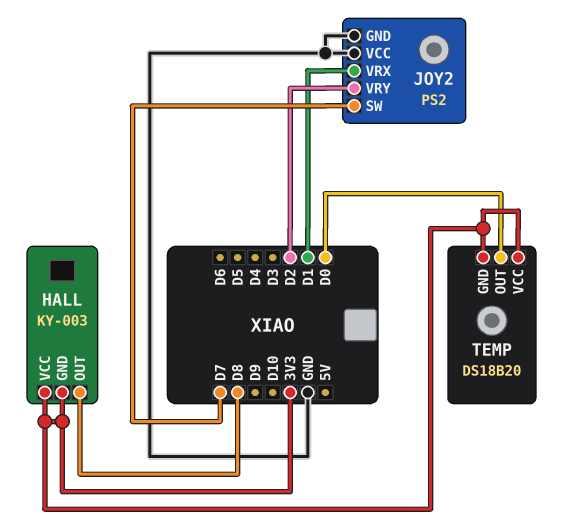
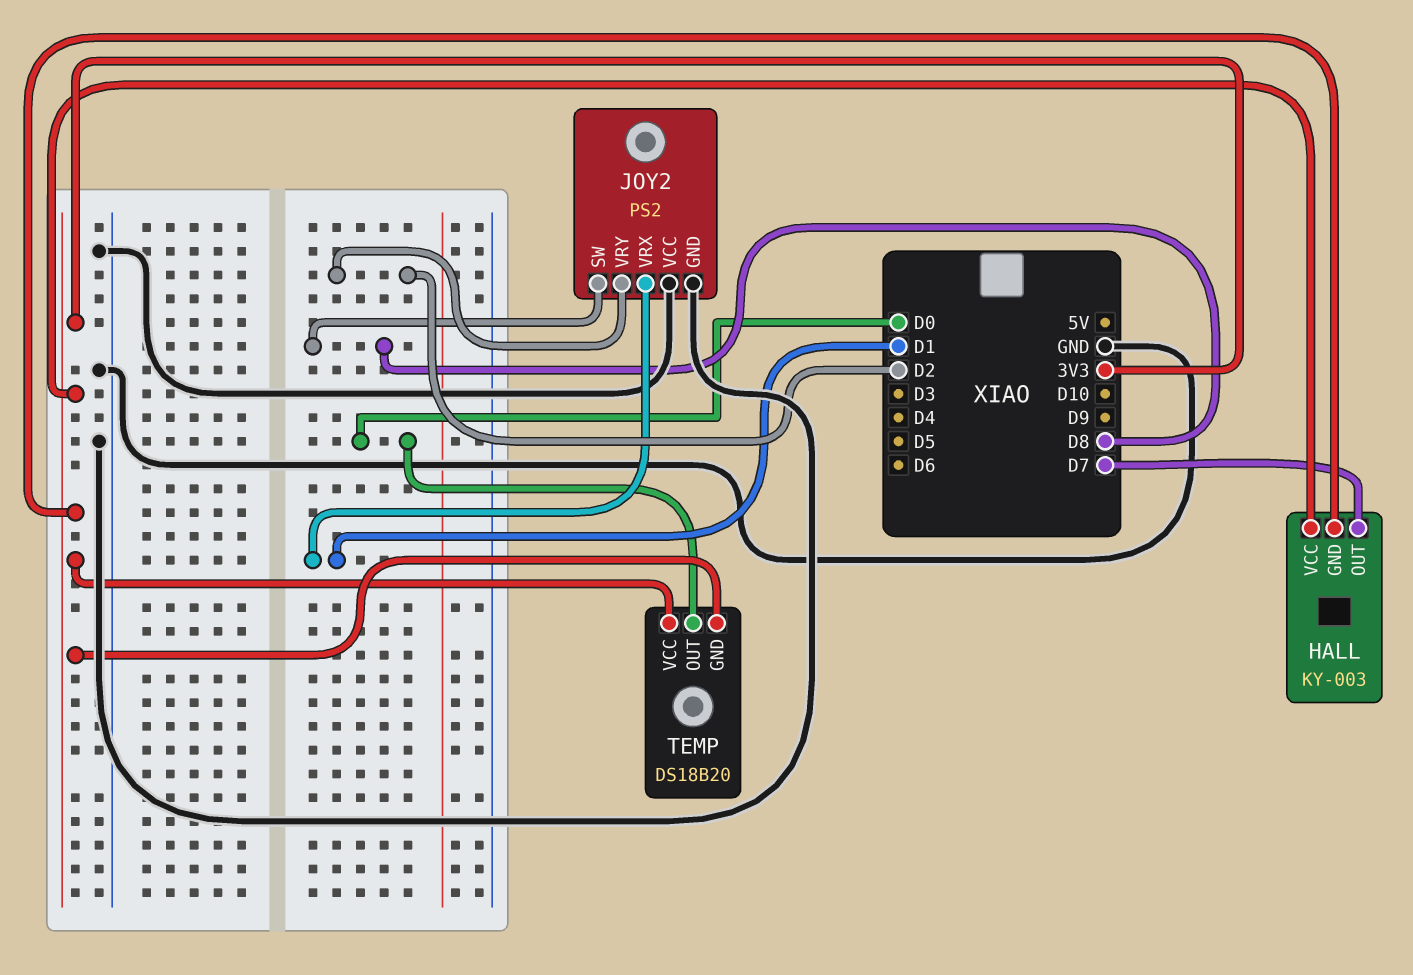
HALL pin OUT: D8 -> D7
JOY2 pin SW: D7 -> D8

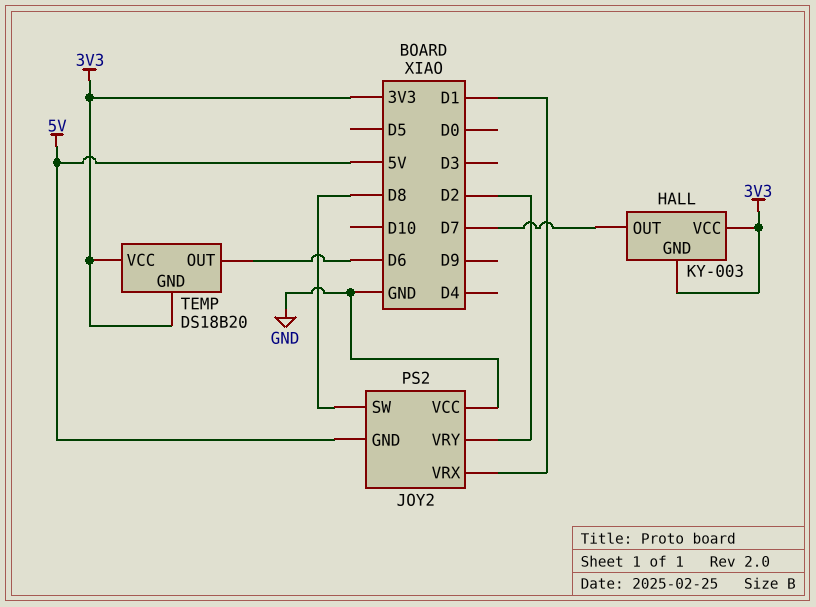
JOY2 pin GND: GND -> 5V
TEMP pin OUT: D0 -> D6

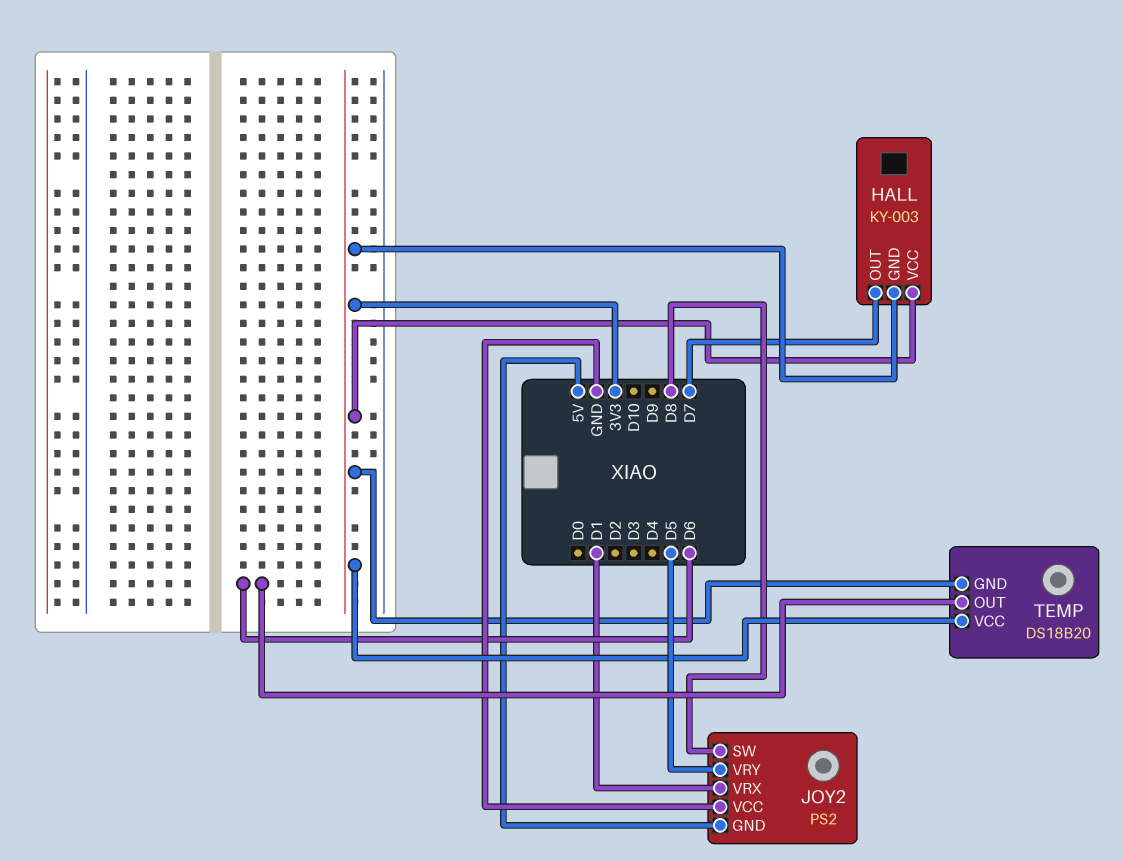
JOY2 pin VRY: D2 -> D5

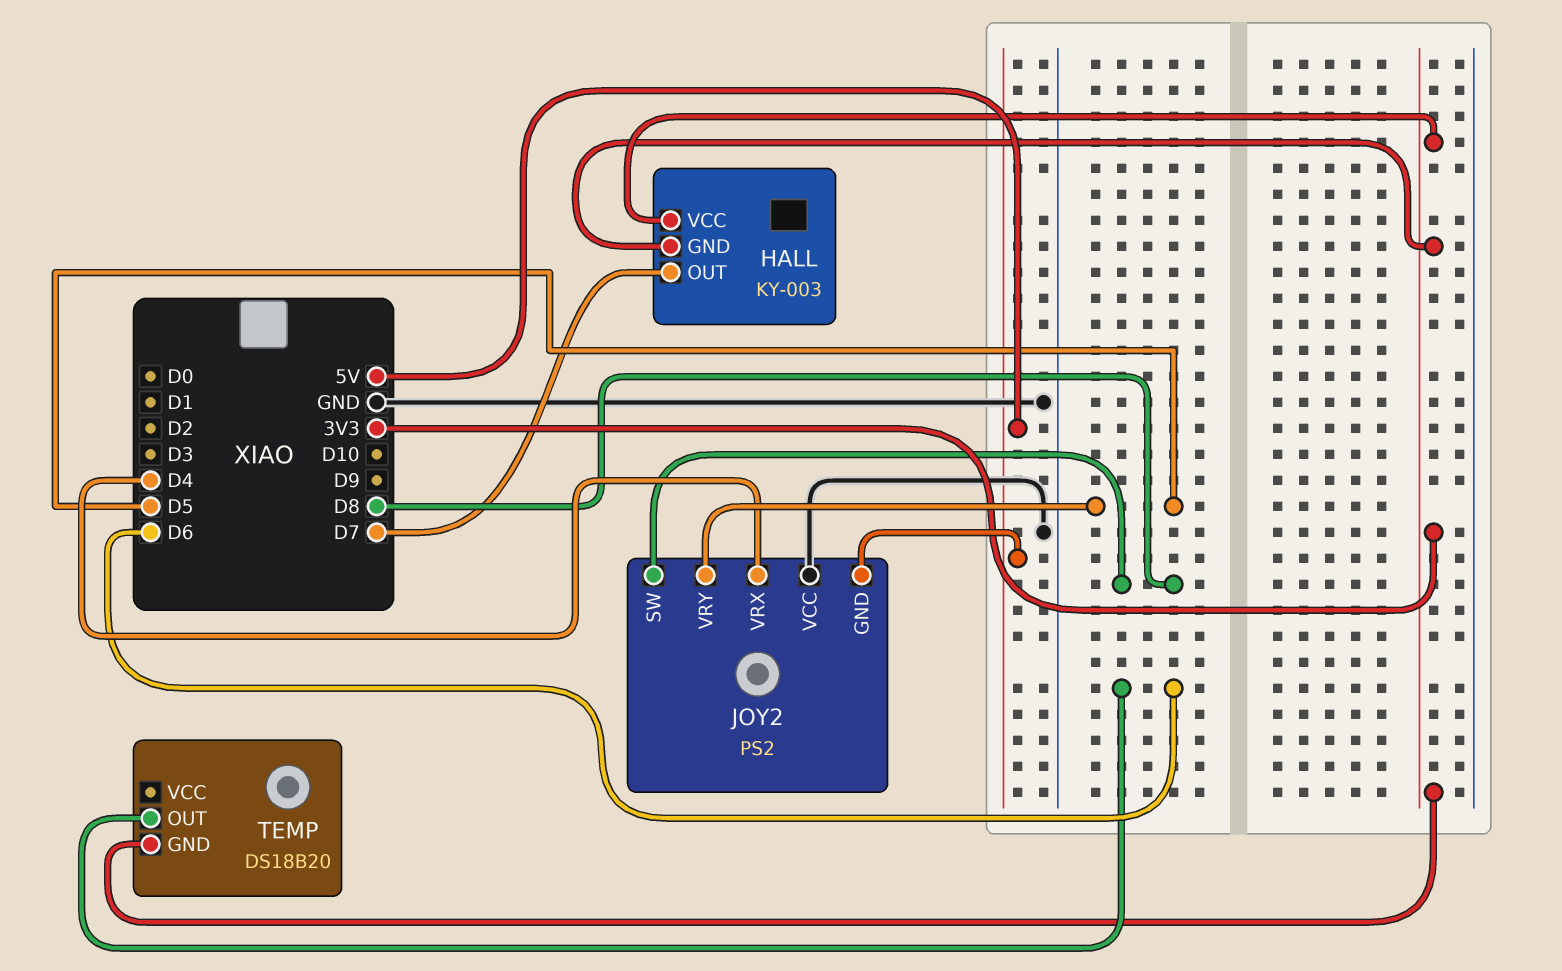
JOY2 pin VRX: D1 -> D4
TEMP pin VCC: 3V3 -> none

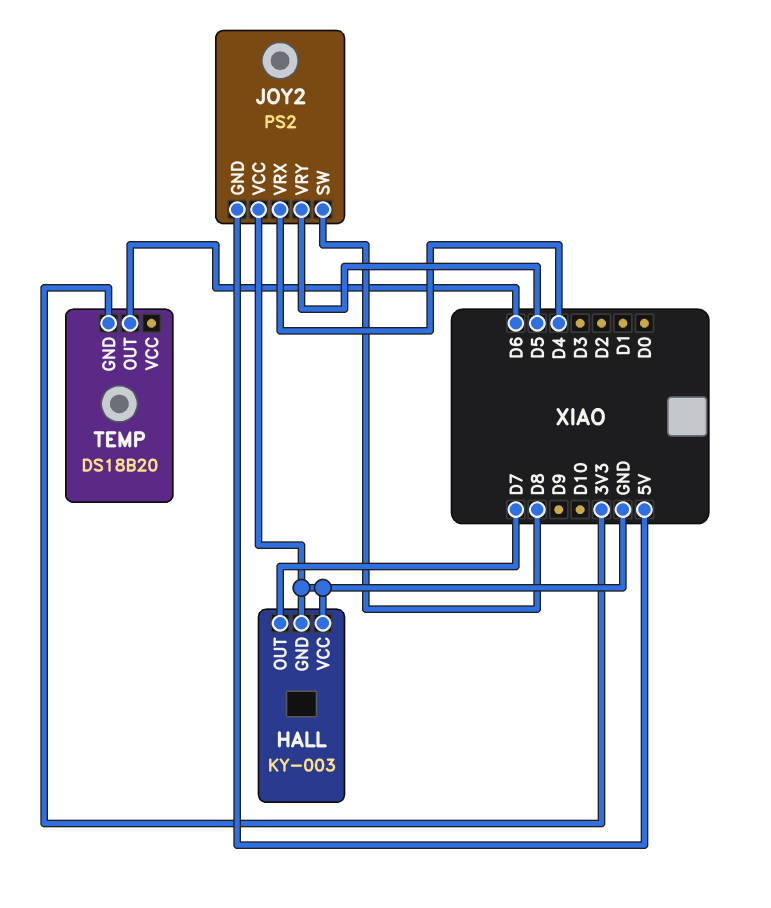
HALL pin GND: 3V3 -> GND
HALL pin VCC: 3V3 -> GND

